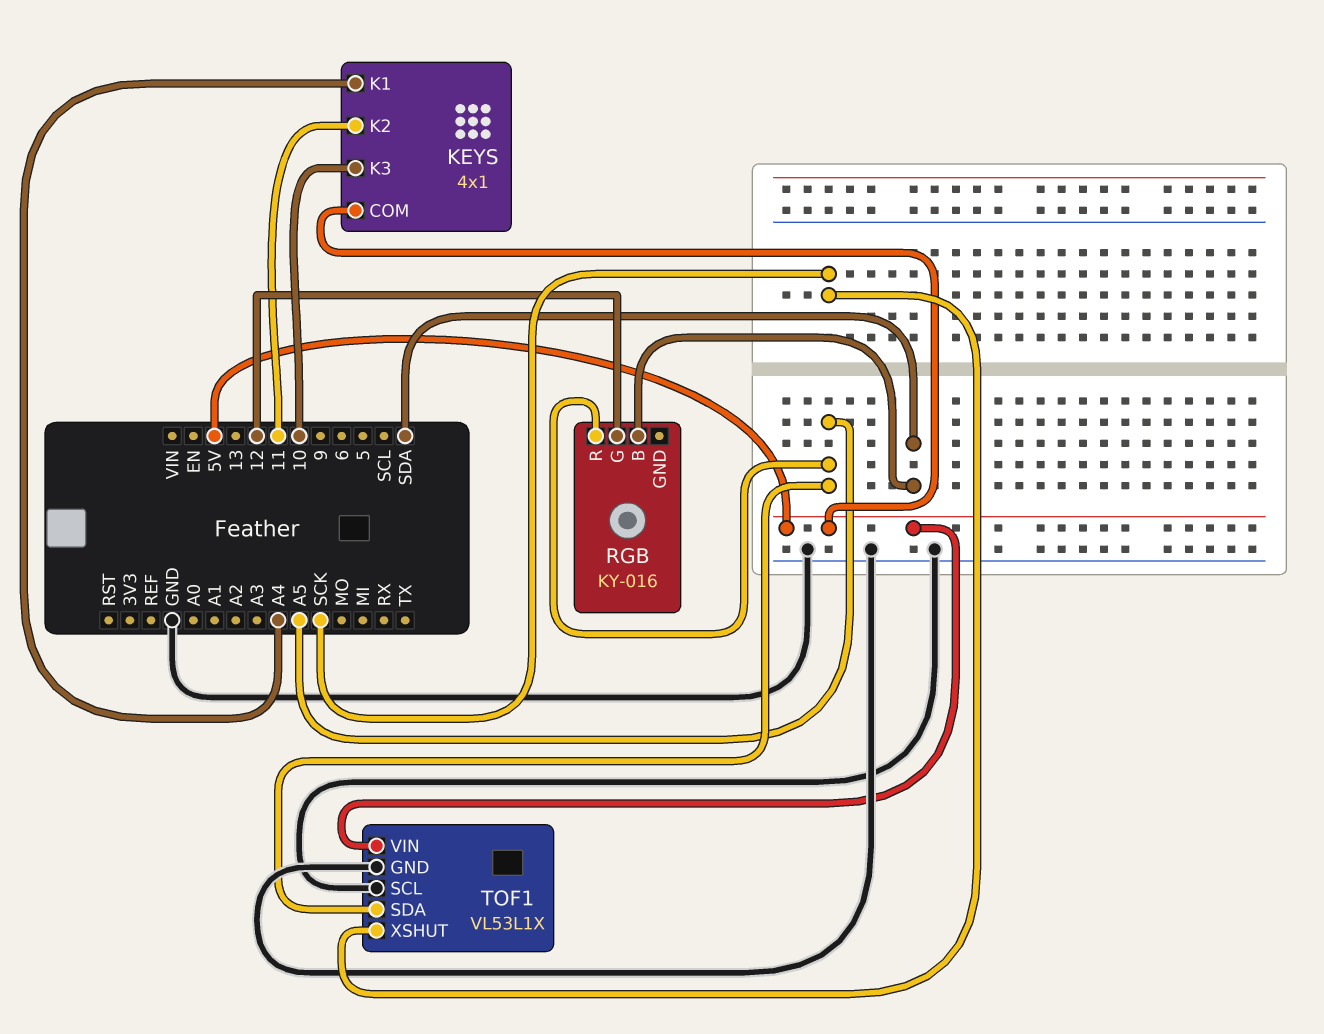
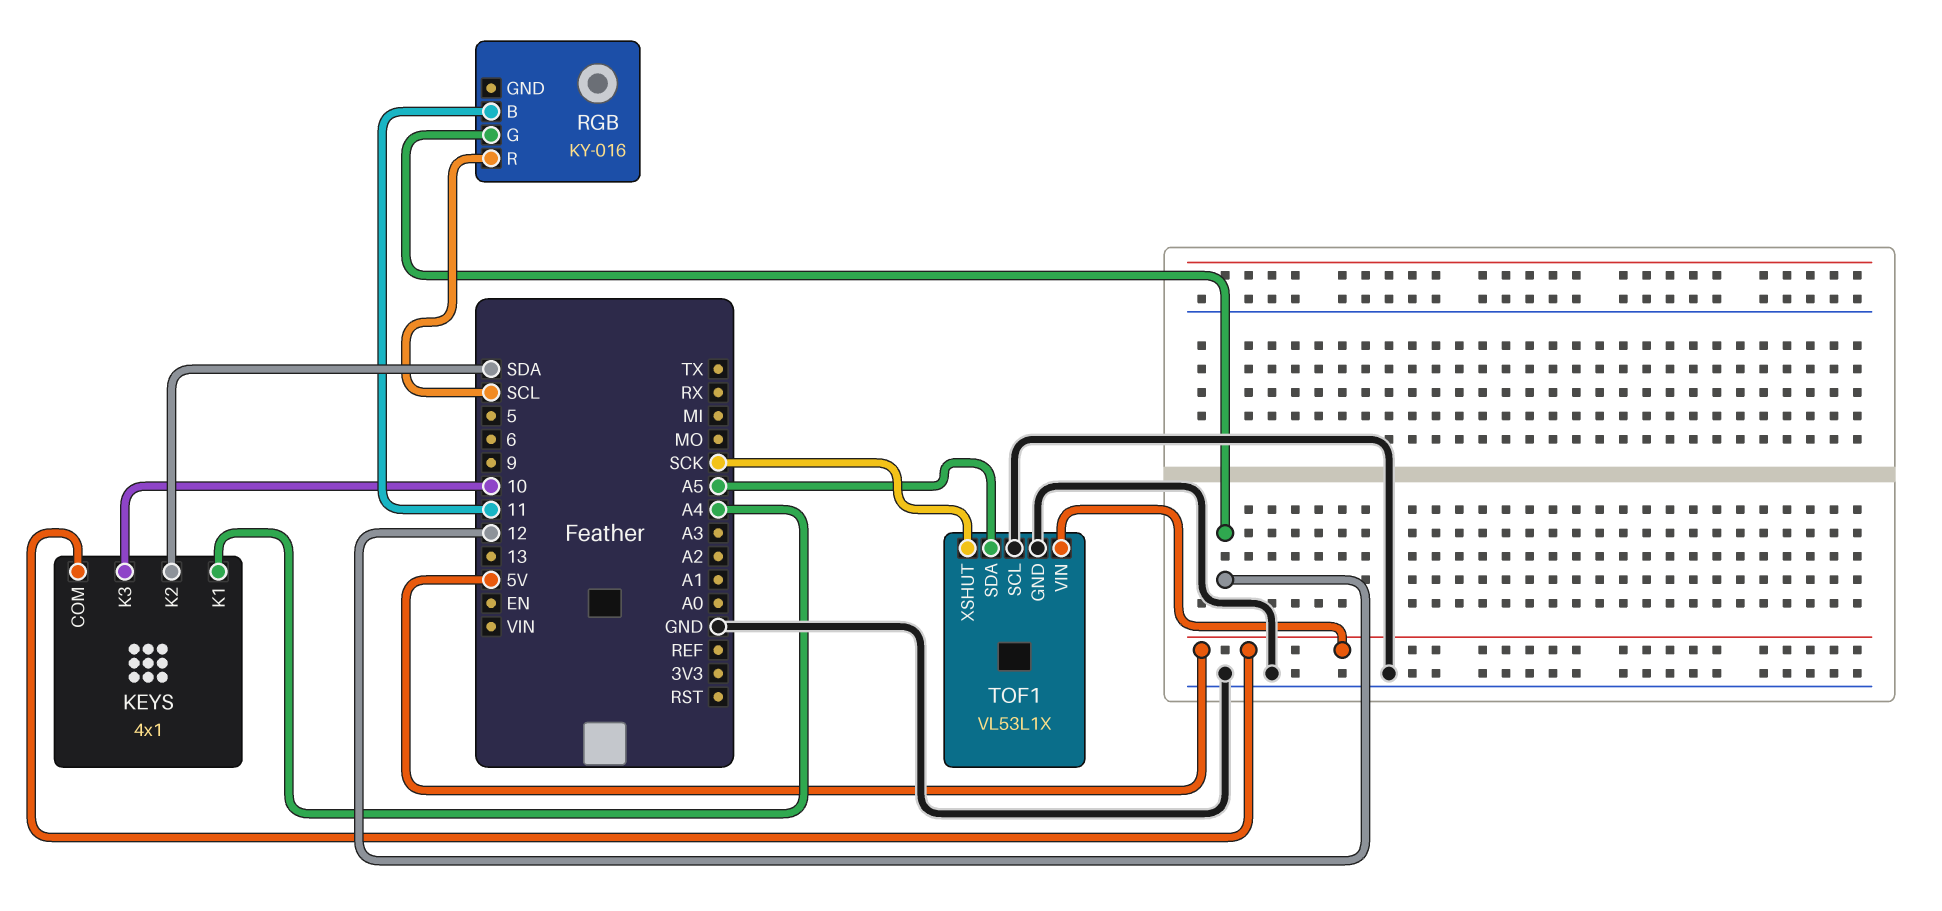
KEYS pin K2: 11 -> SDA
RGB pin B: SDA -> 11
RGB pin R: A5 -> SCL

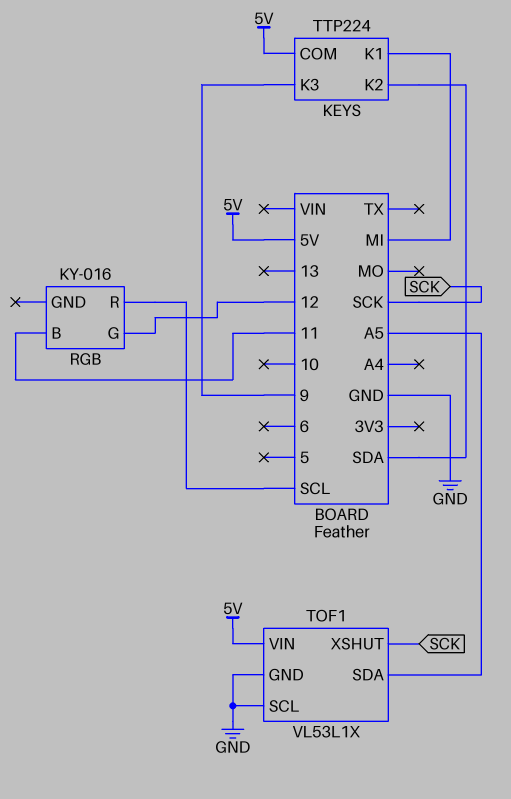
KEYS: 4x1 -> TTP224
KEYS pin K1: A4 -> MI
KEYS pin K3: 10 -> 9

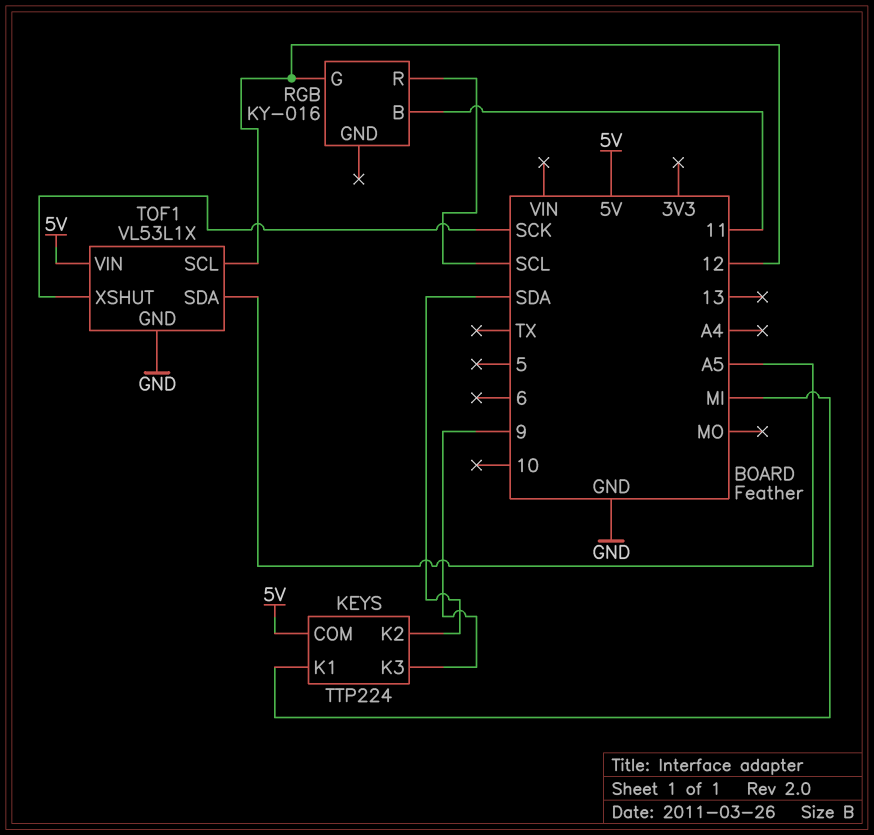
TOF1 pin SCL: GND -> 12

